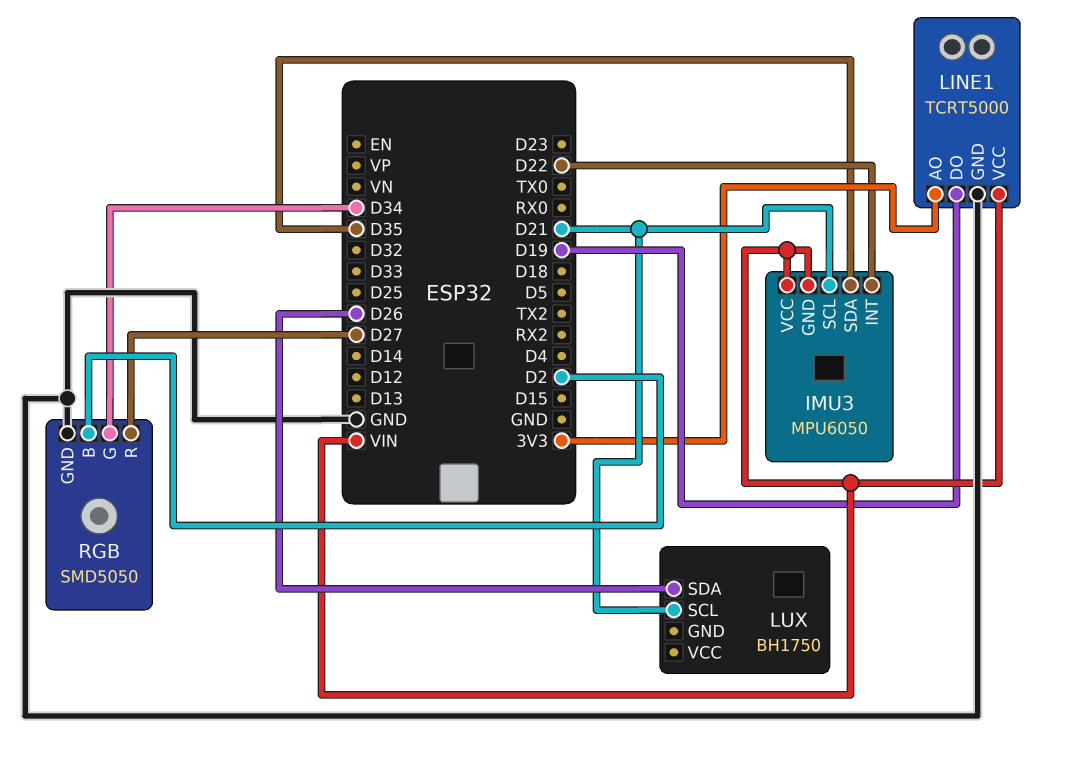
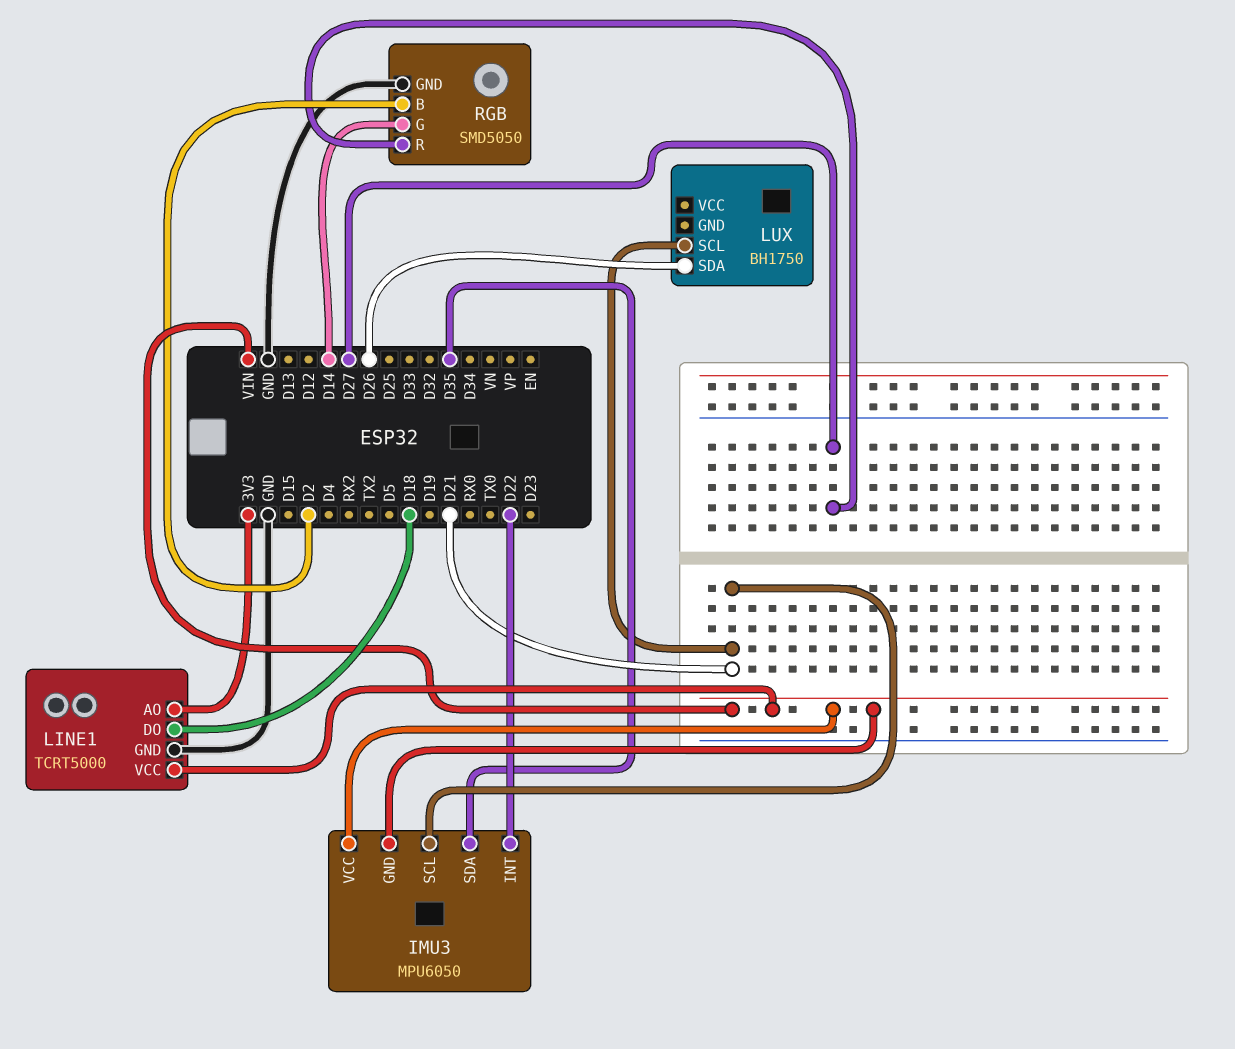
LINE1 pin DO: D19 -> D18
RGB pin G: D34 -> D14

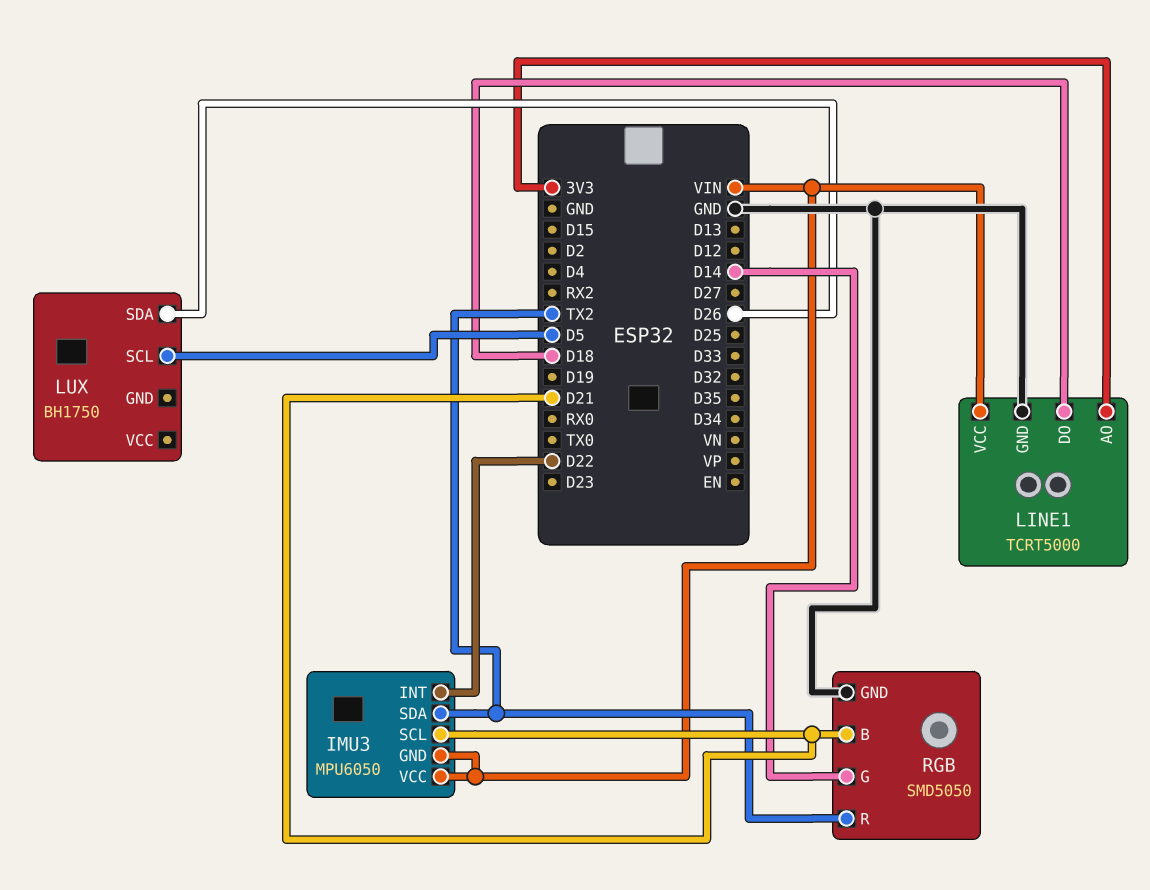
IMU3 pin SDA: D35 -> TX2
LUX pin SCL: D21 -> D5
RGB pin B: D2 -> D21
RGB pin R: D27 -> TX2

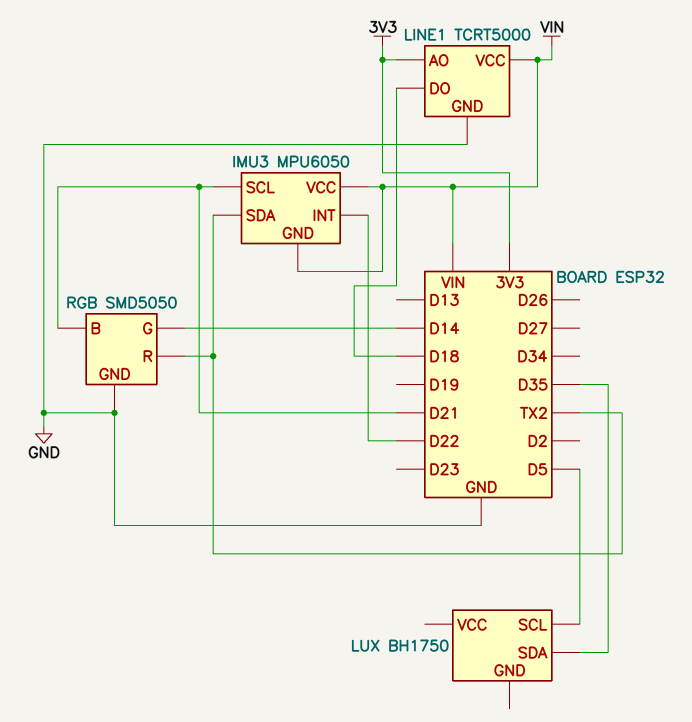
LUX pin SDA: D26 -> D35

